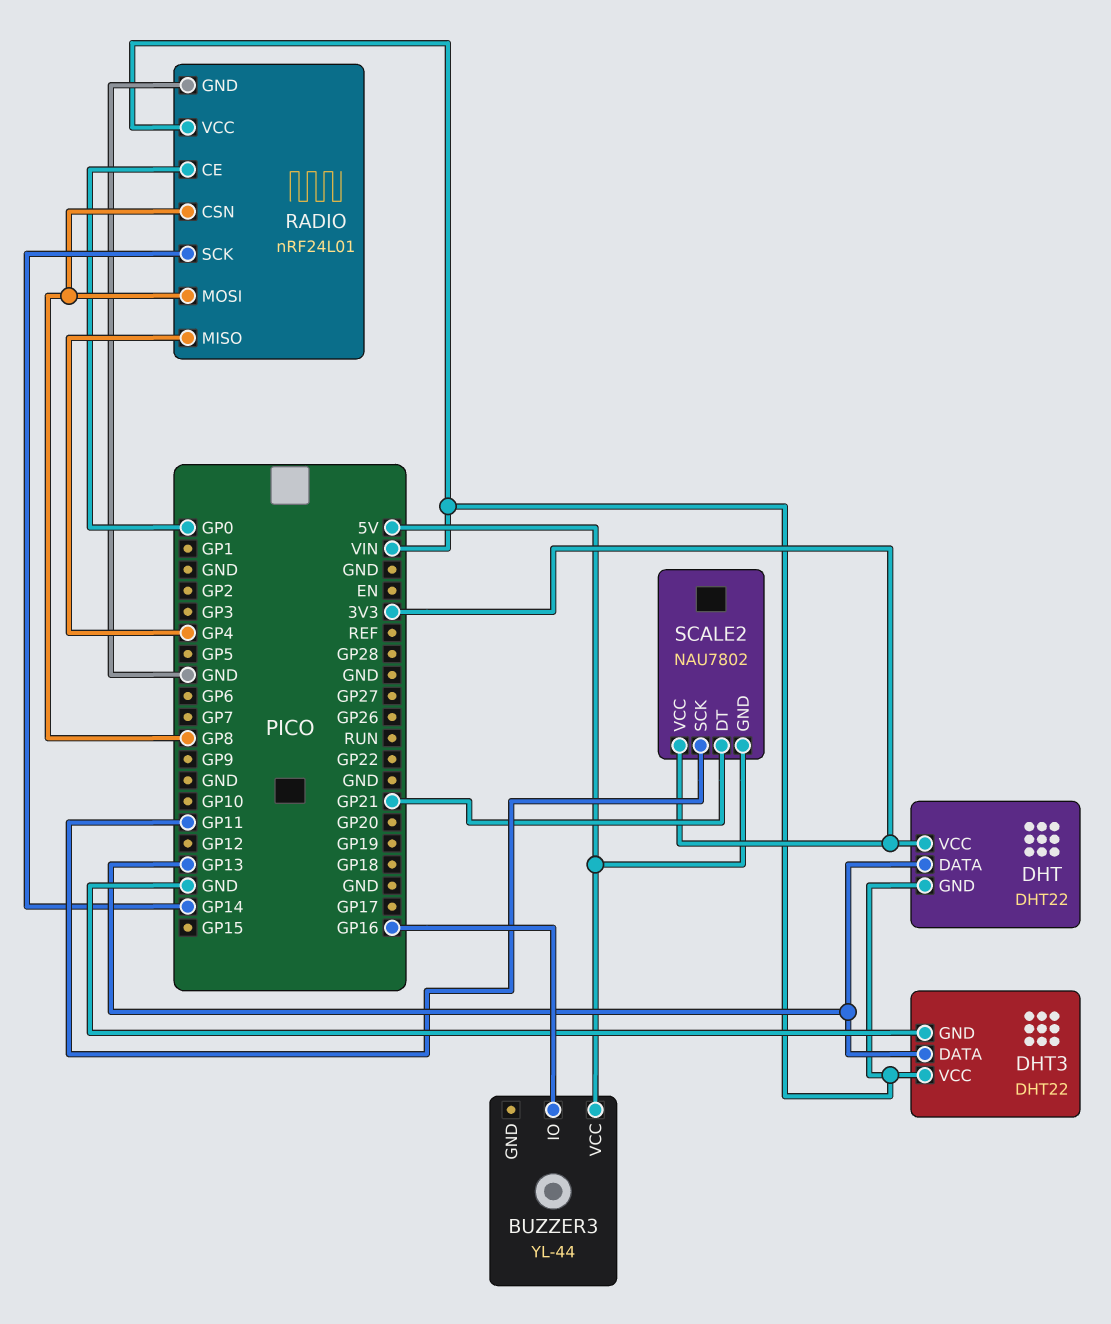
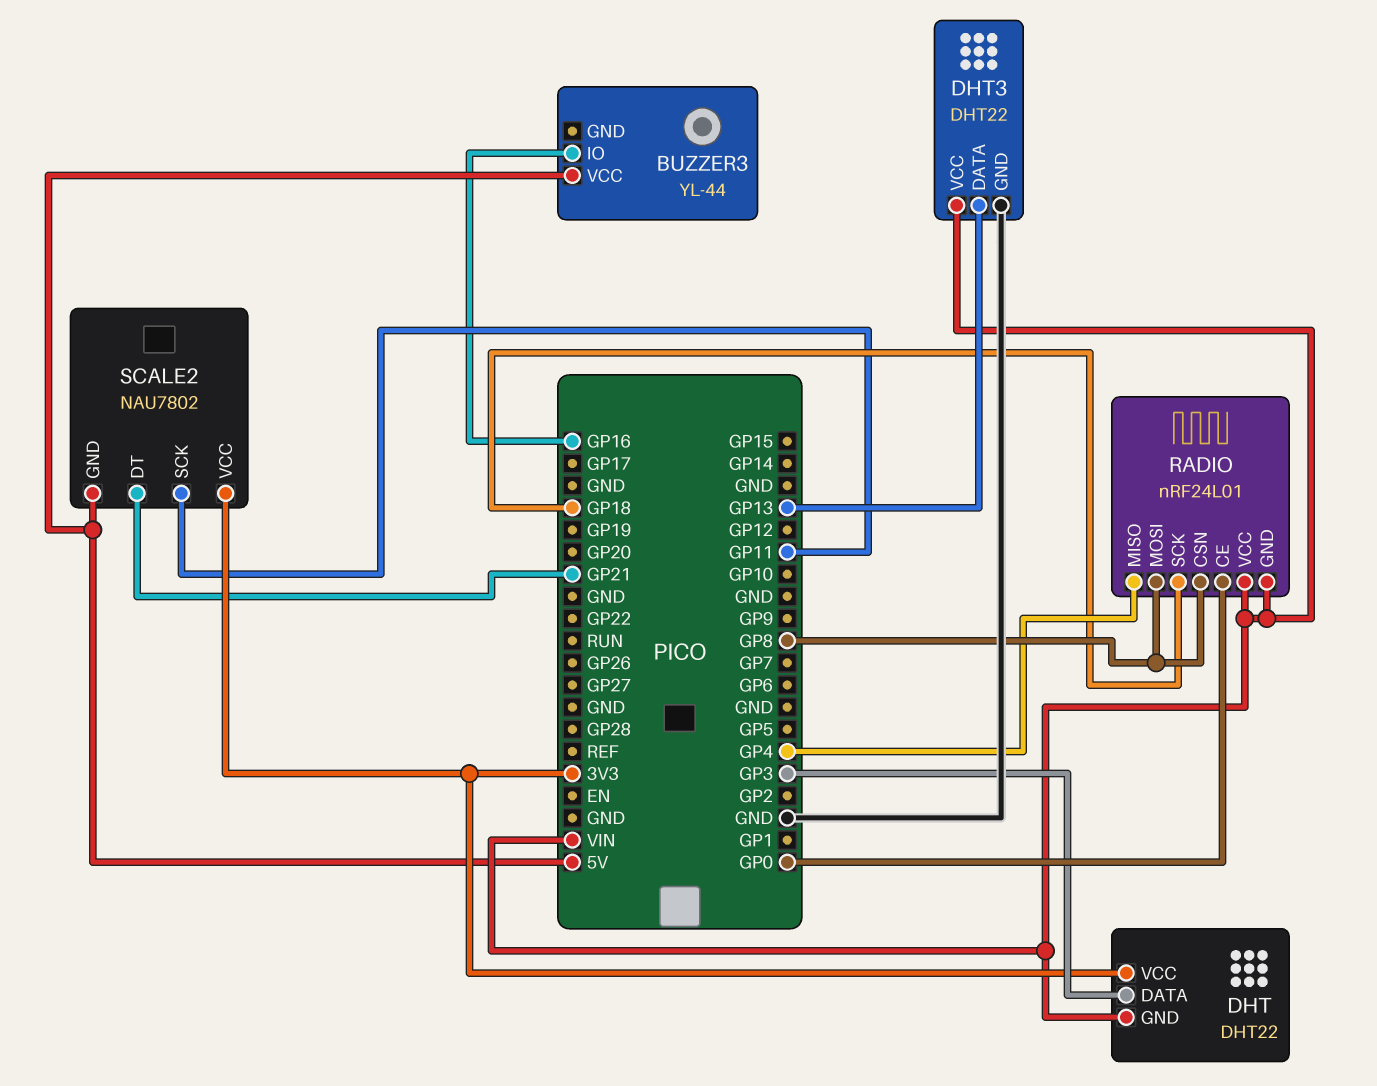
DHT pin DATA: GP13 -> GP3
RADIO pin GND: GND -> VIN
RADIO pin SCK: GP14 -> GP18

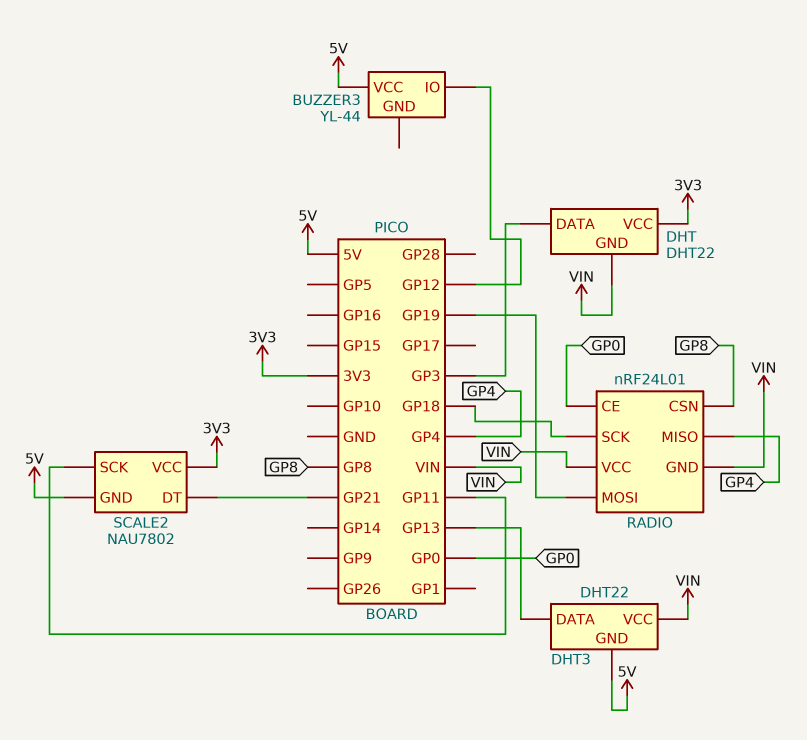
BUZZER3 pin IO: GP16 -> GP12
DHT3 pin GND: GND -> 5V
RADIO pin MOSI: GP8 -> GP19

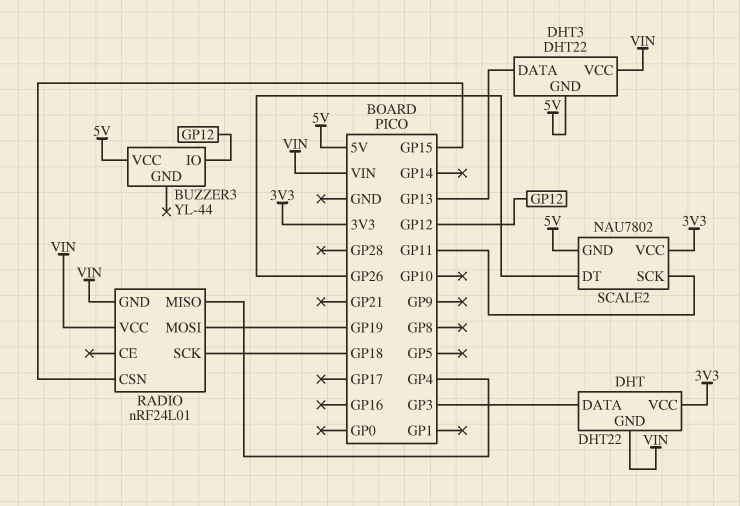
RADIO pin CE: GP0 -> none
RADIO pin CSN: GP8 -> GP15
SCALE2 pin DT: GP21 -> GP26

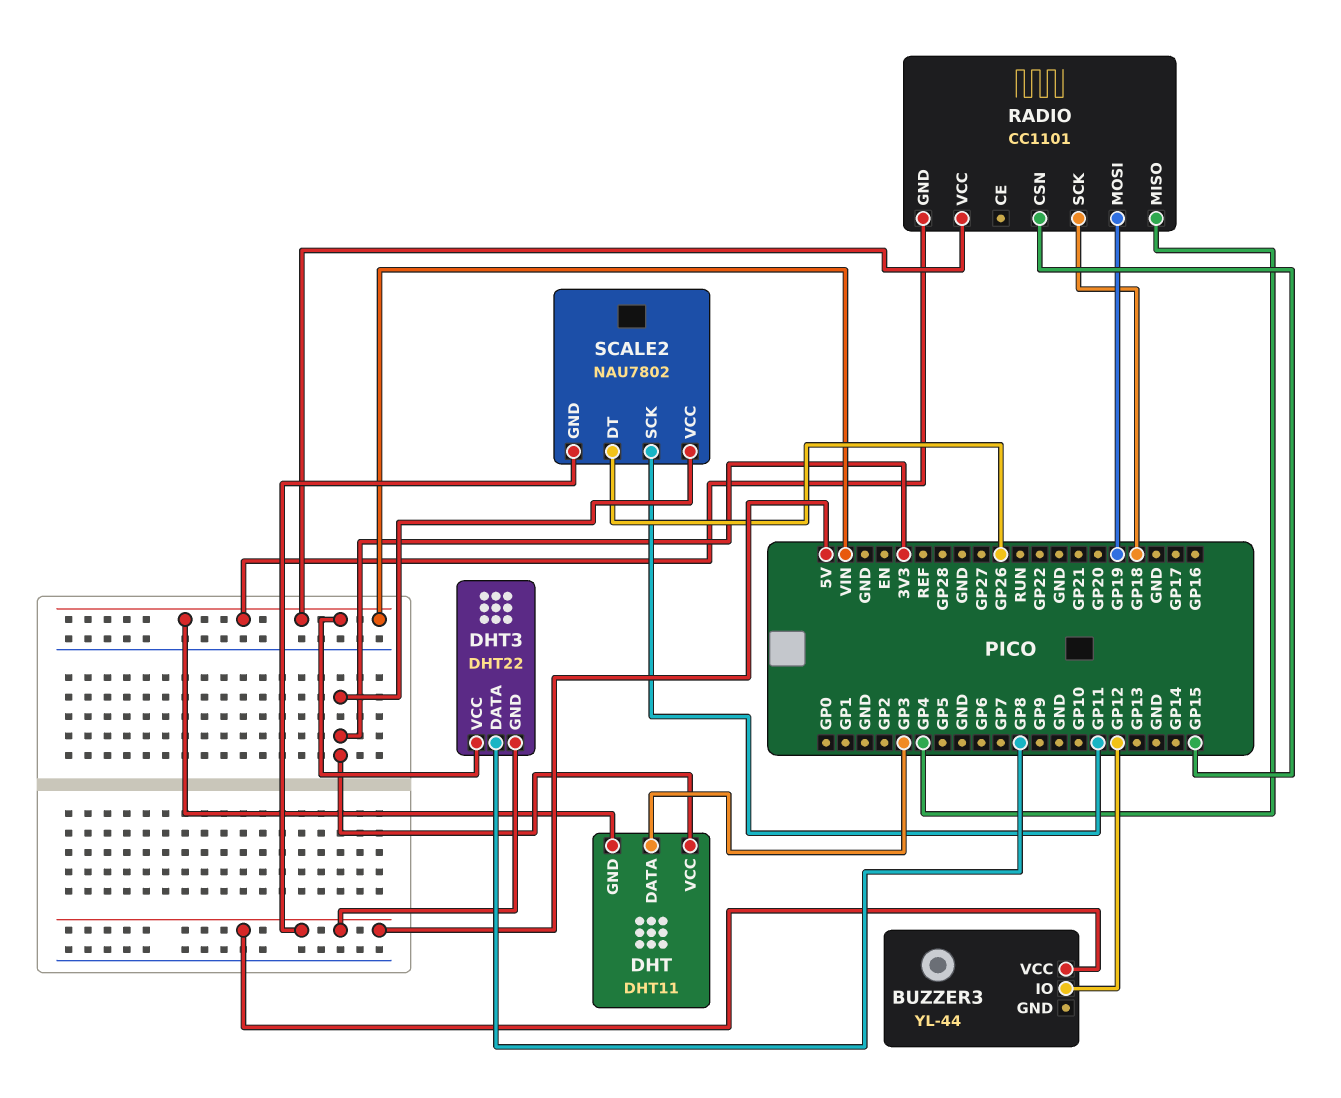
DHT: DHT22 -> DHT11
DHT3 pin DATA: GP13 -> GP8
RADIO: nRF24L01 -> CC1101

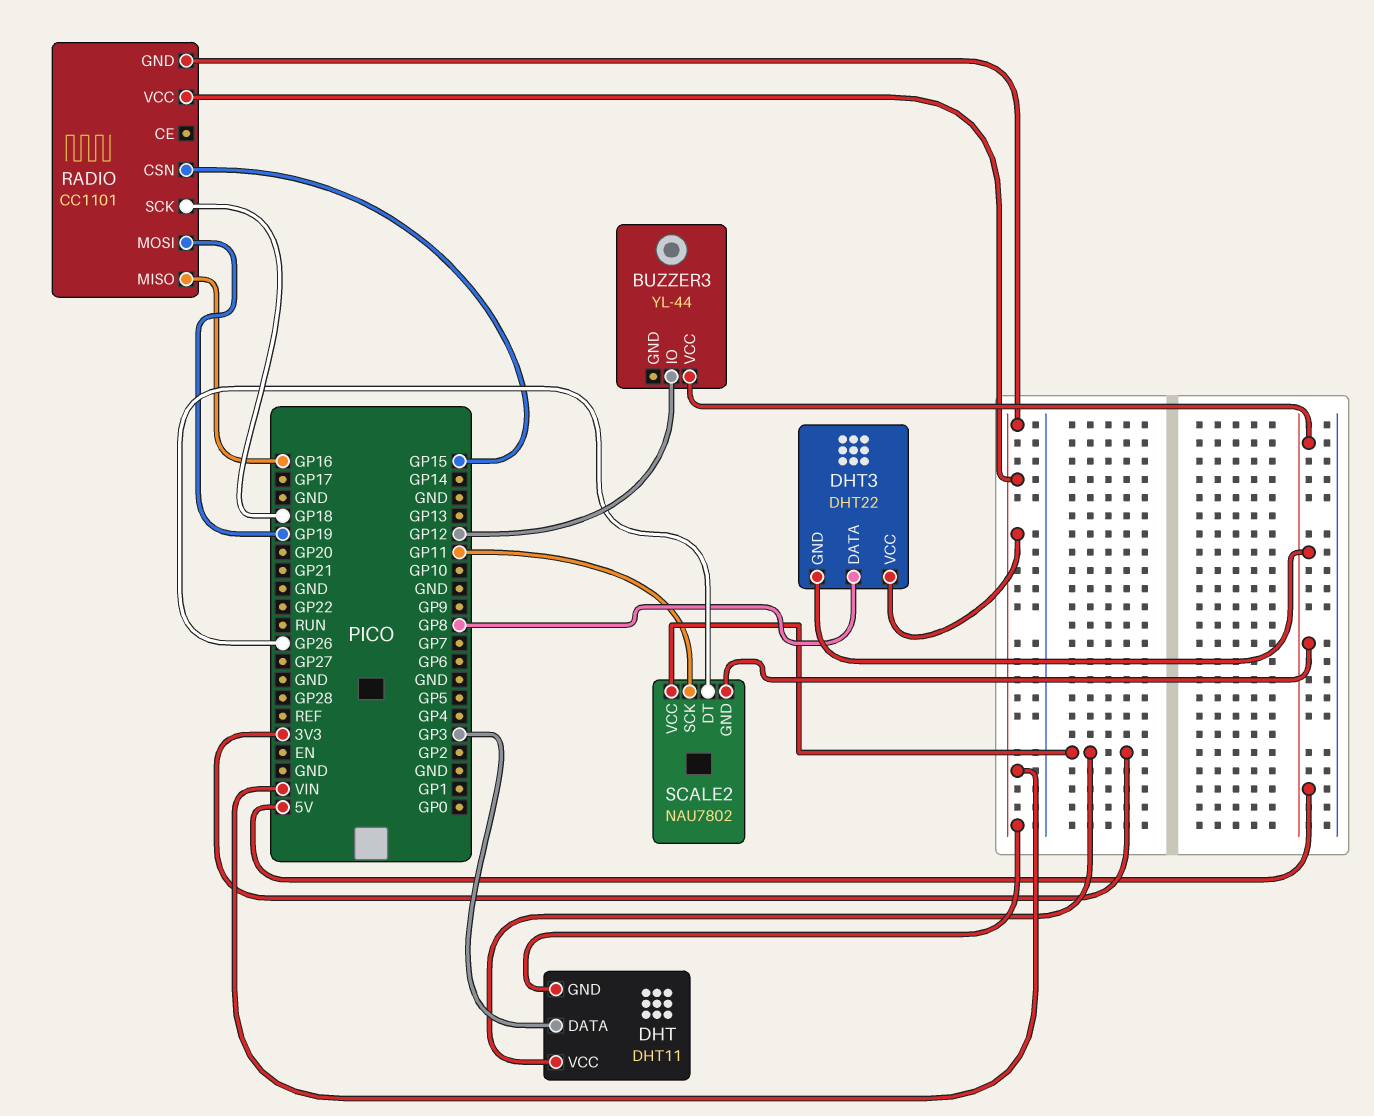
RADIO pin MISO: GP4 -> GP16

